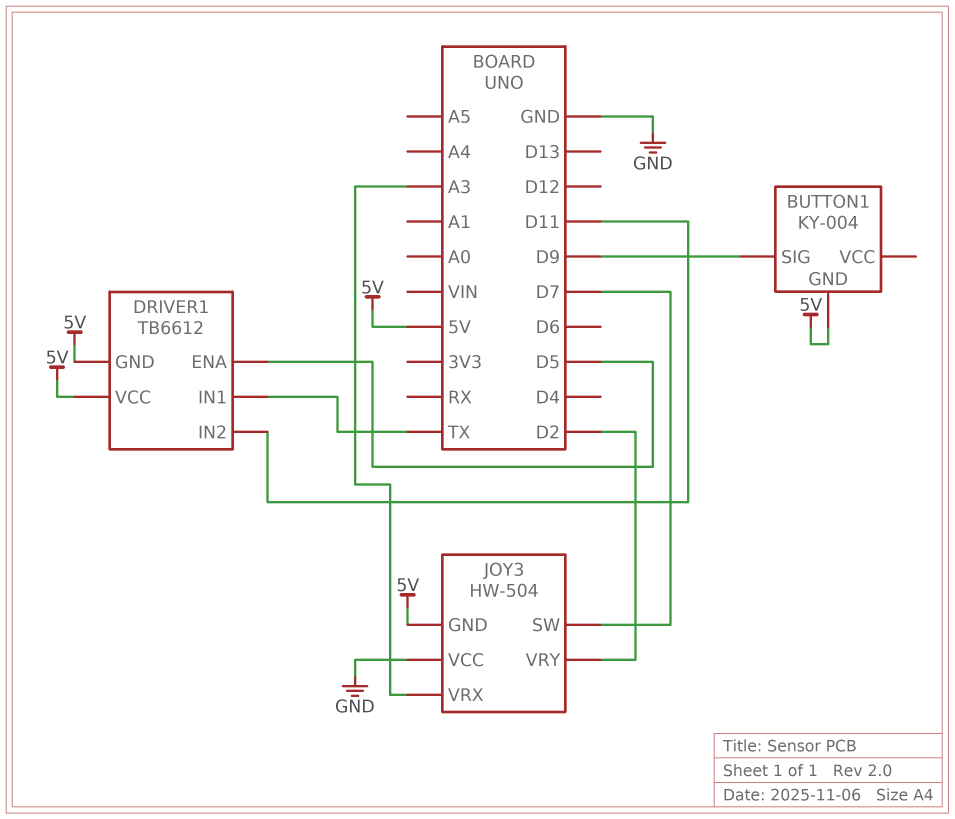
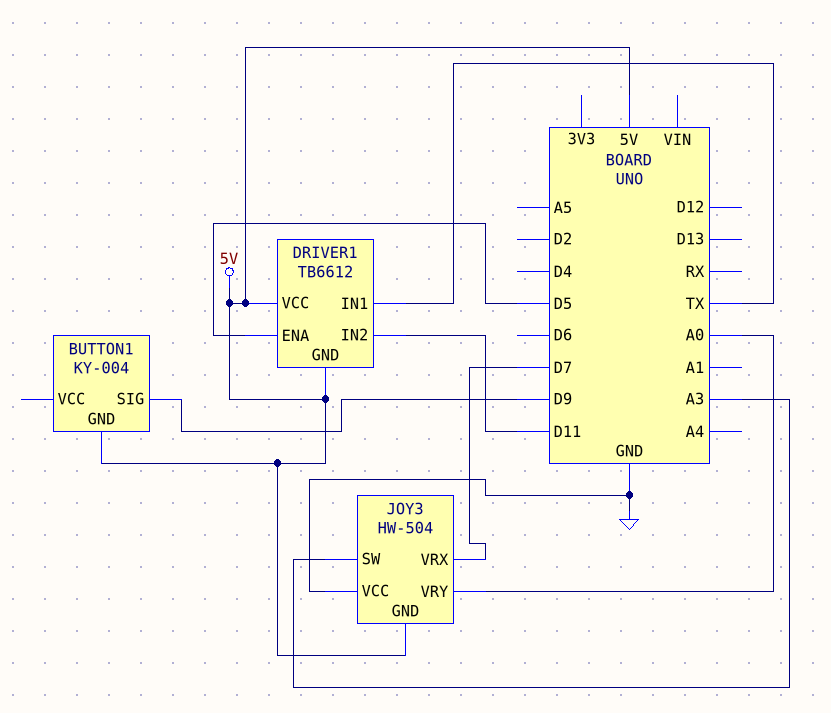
JOY3 pin SW: D7 -> A3
JOY3 pin VRX: A3 -> D7
JOY3 pin VRY: D2 -> A0

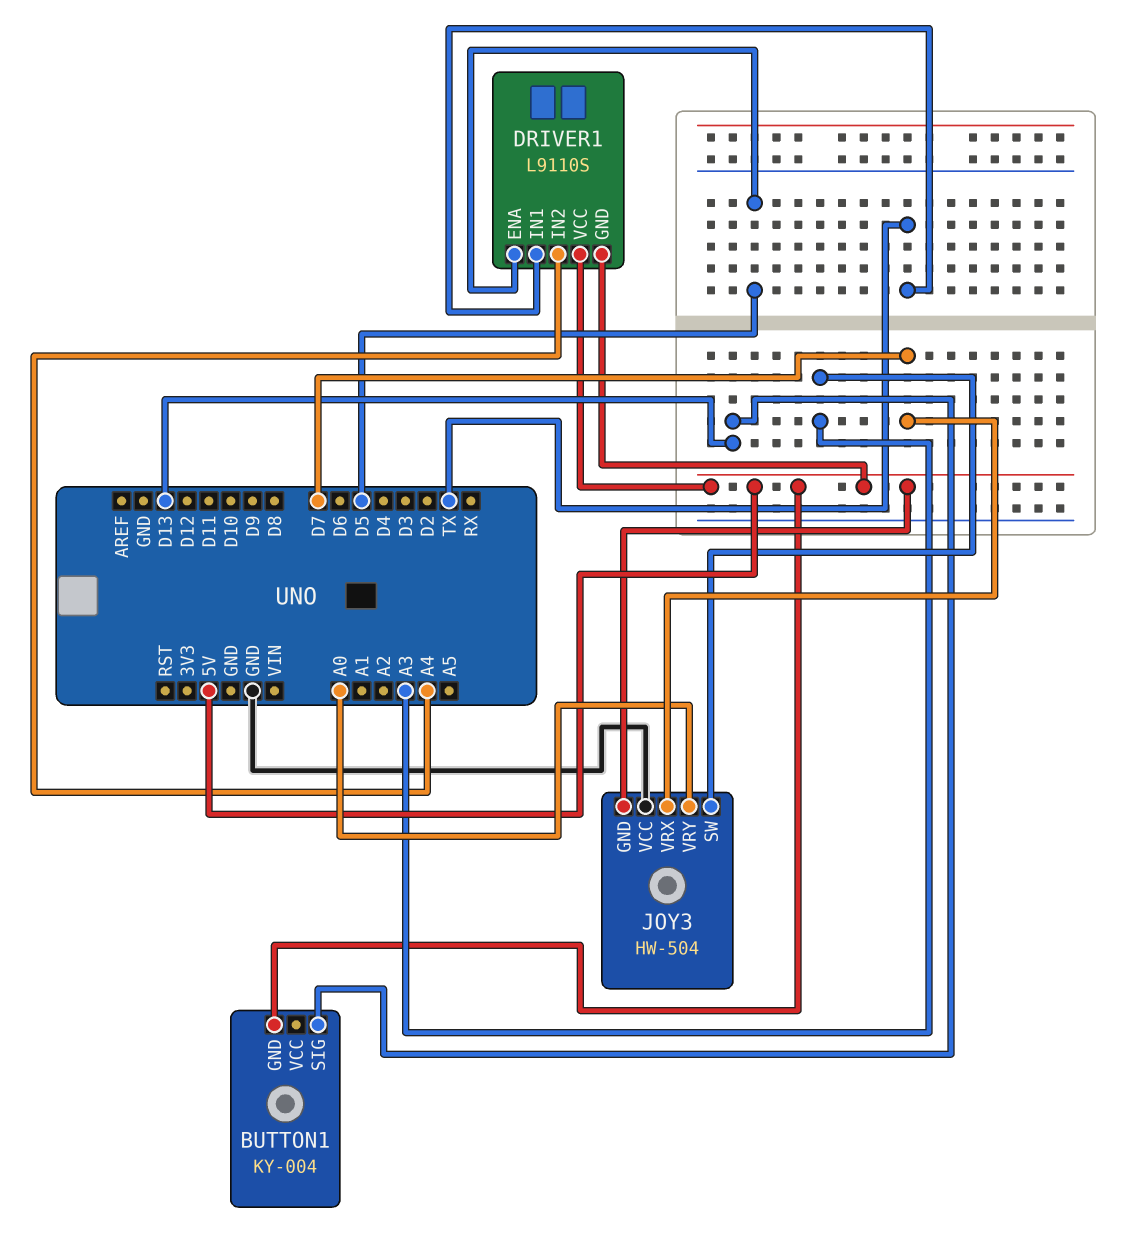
BUTTON1 pin SIG: D9 -> D13
DRIVER1: TB6612 -> L9110S
DRIVER1 pin IN2: D11 -> A4

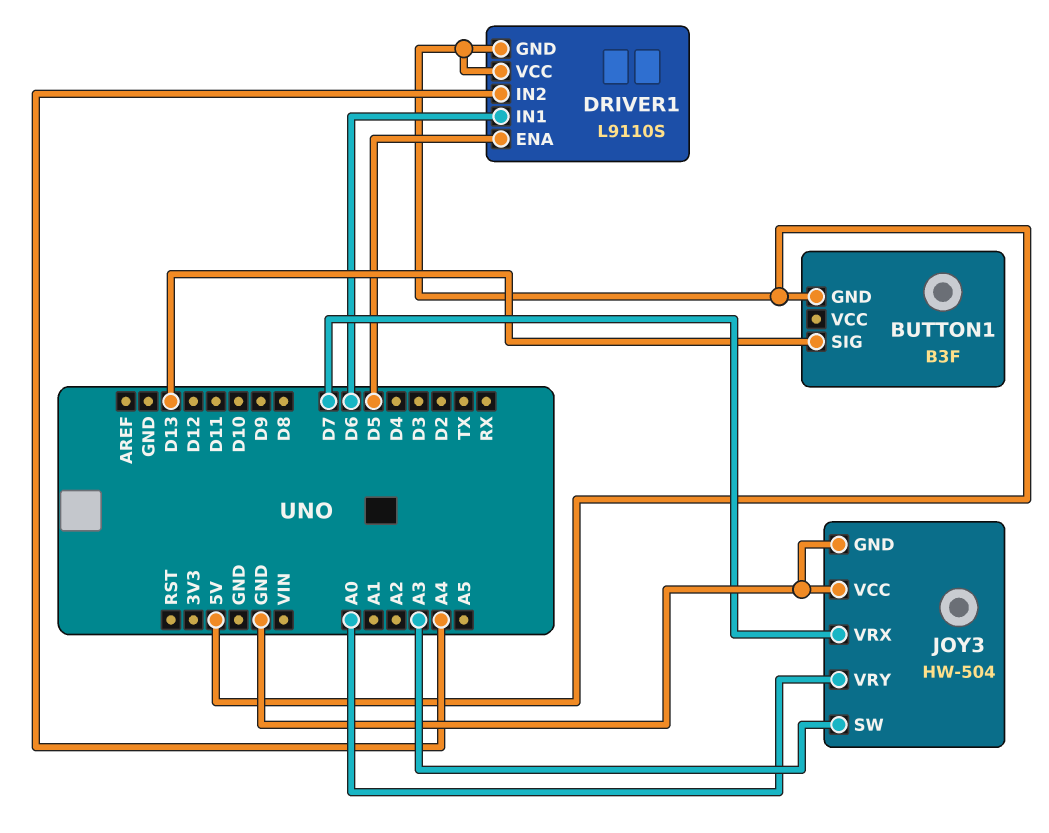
BUTTON1: KY-004 -> B3F
DRIVER1 pin IN1: TX -> D6
JOY3 pin GND: 5V -> GND

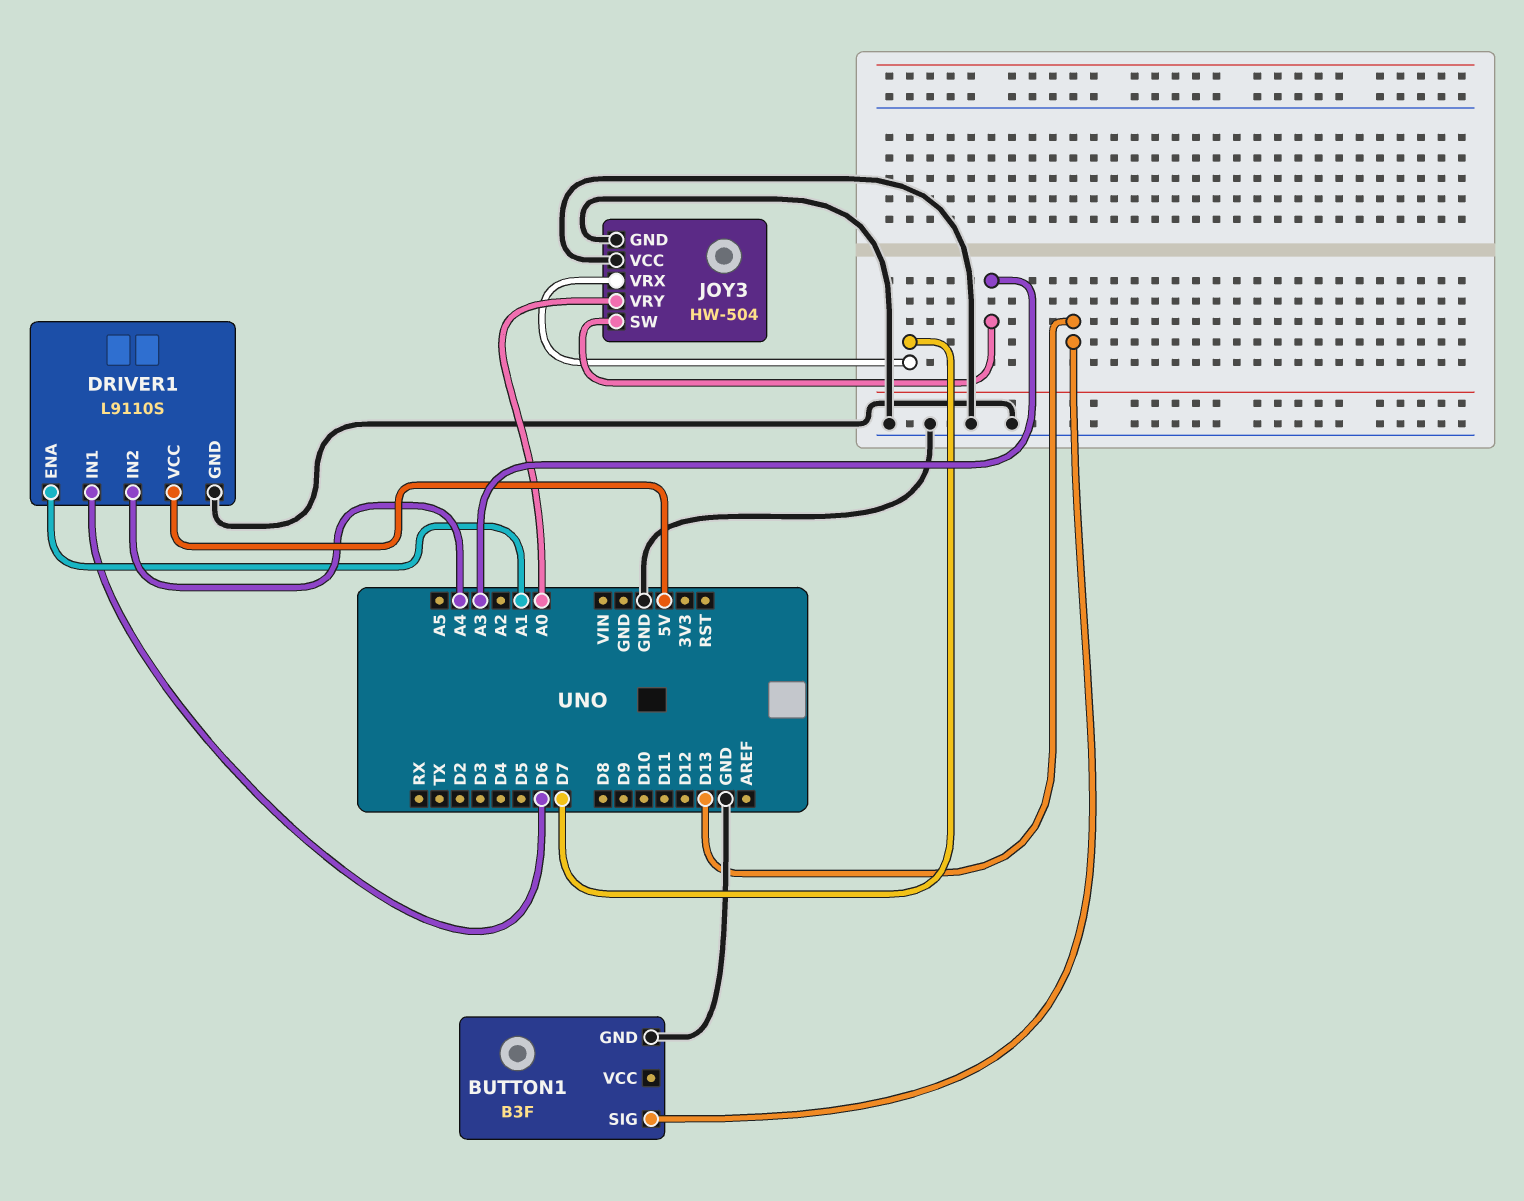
BUTTON1 pin GND: 5V -> GND
DRIVER1 pin ENA: D5 -> A1
DRIVER1 pin GND: 5V -> GND

